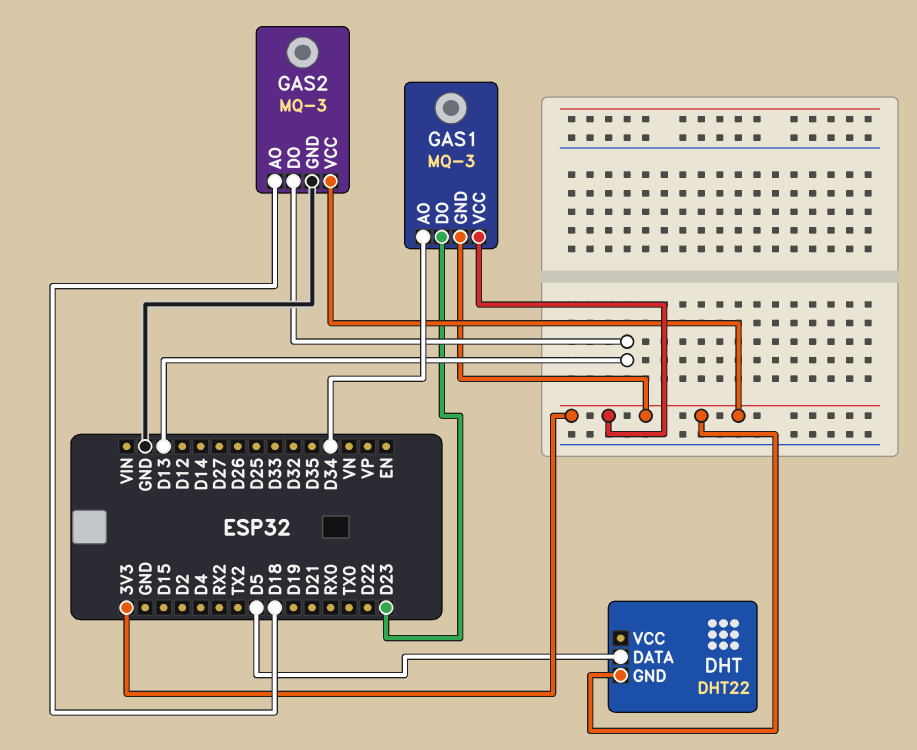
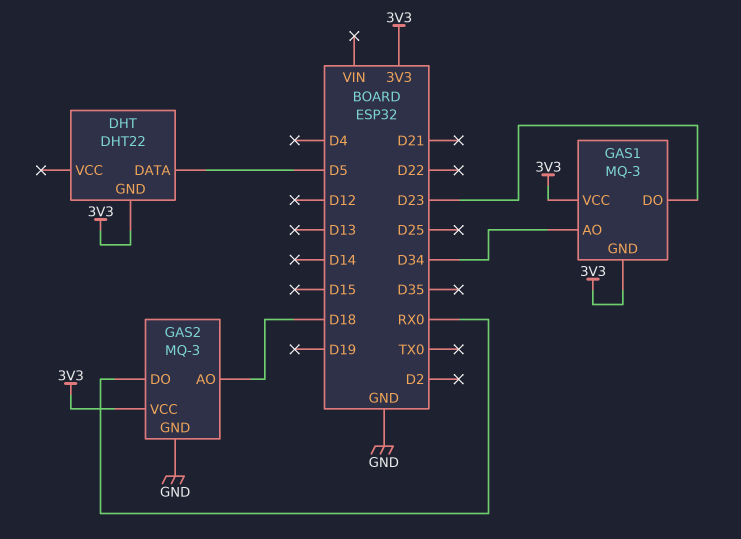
GAS2 pin DO: D13 -> RX0

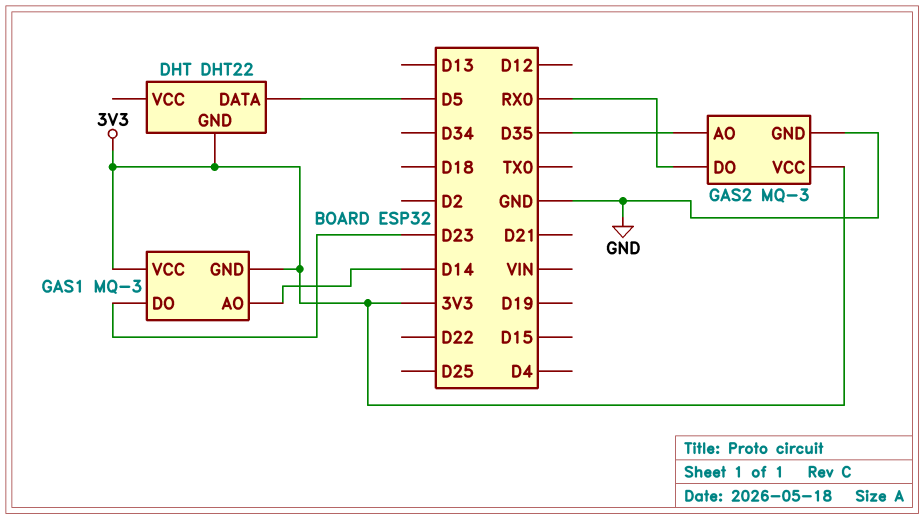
GAS1 pin AO: D34 -> D14
GAS2 pin AO: D18 -> D35

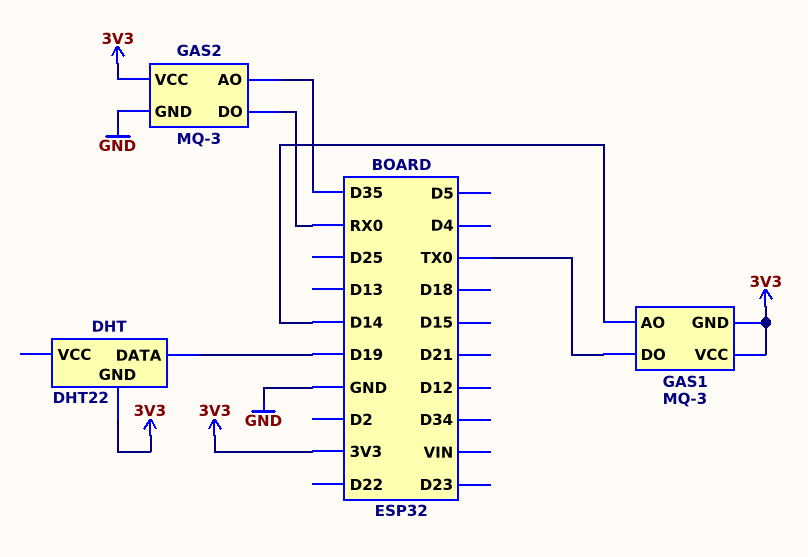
DHT pin DATA: D5 -> D19
GAS1 pin DO: D23 -> TX0

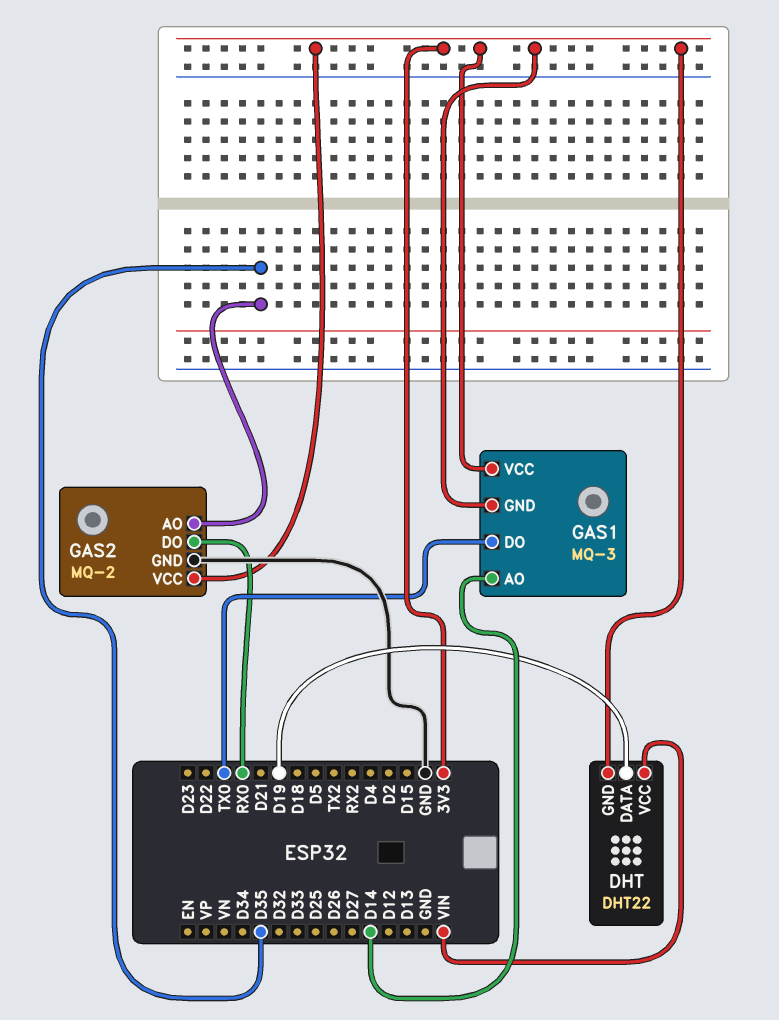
DHT pin VCC: none -> VIN
GAS2: MQ-3 -> MQ-2

